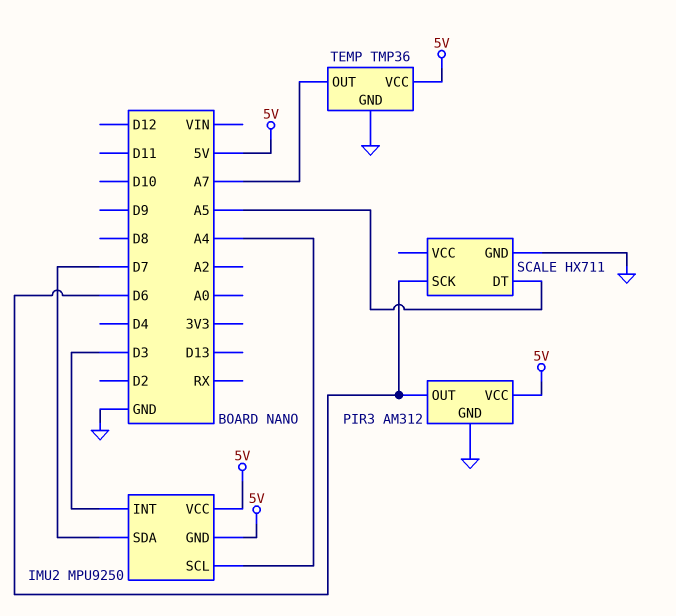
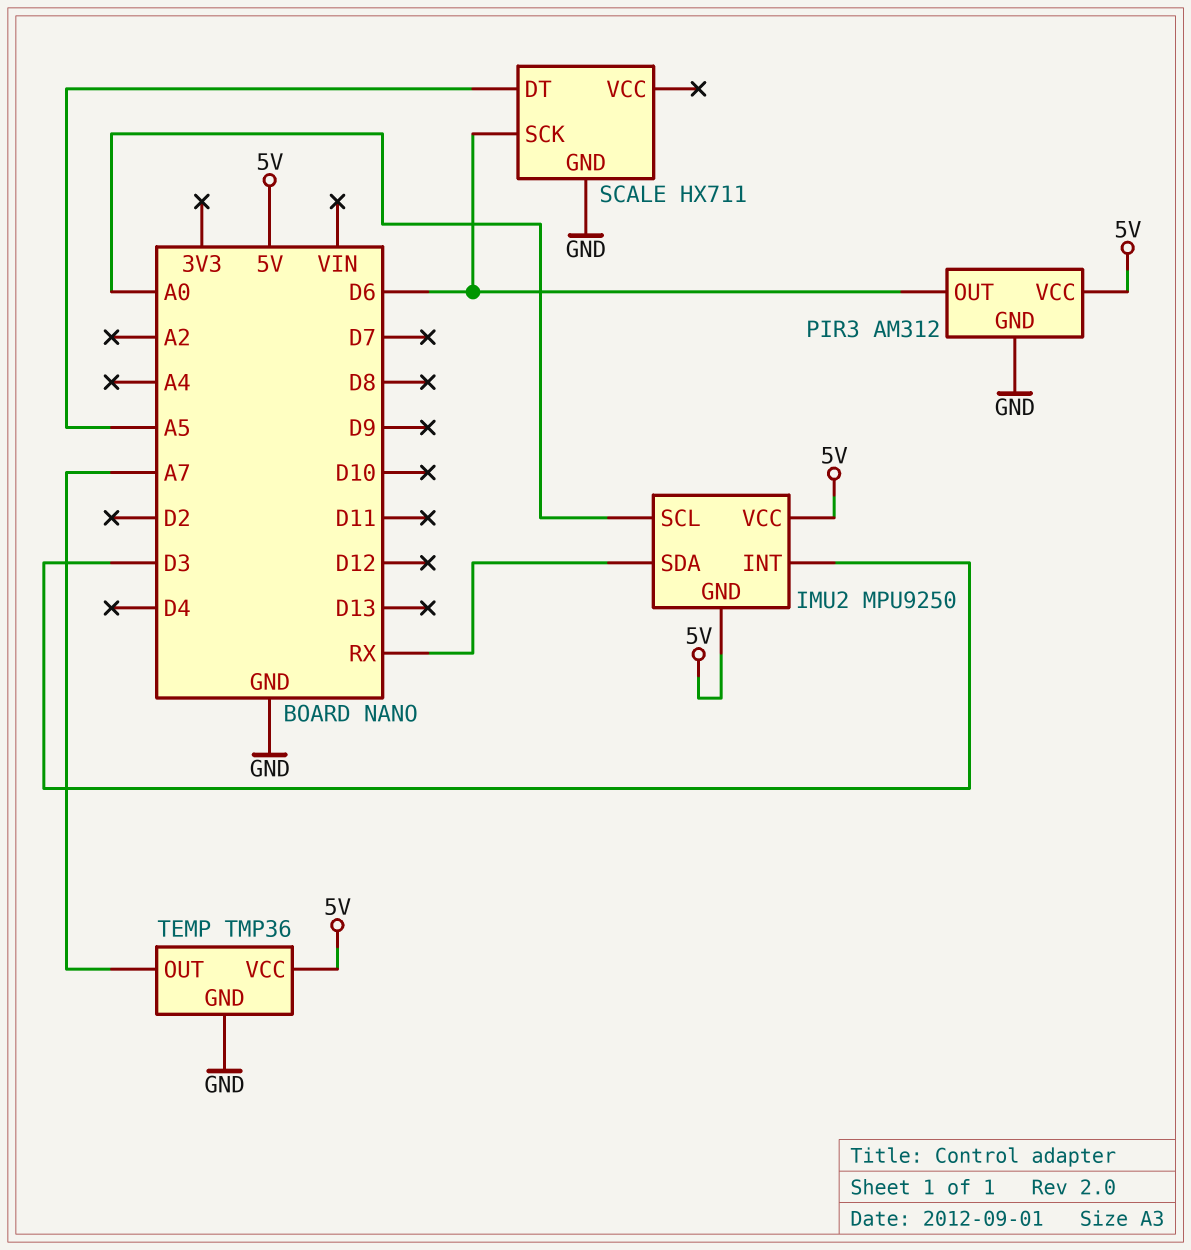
IMU2 pin SCL: A4 -> A0
IMU2 pin SDA: D7 -> RX

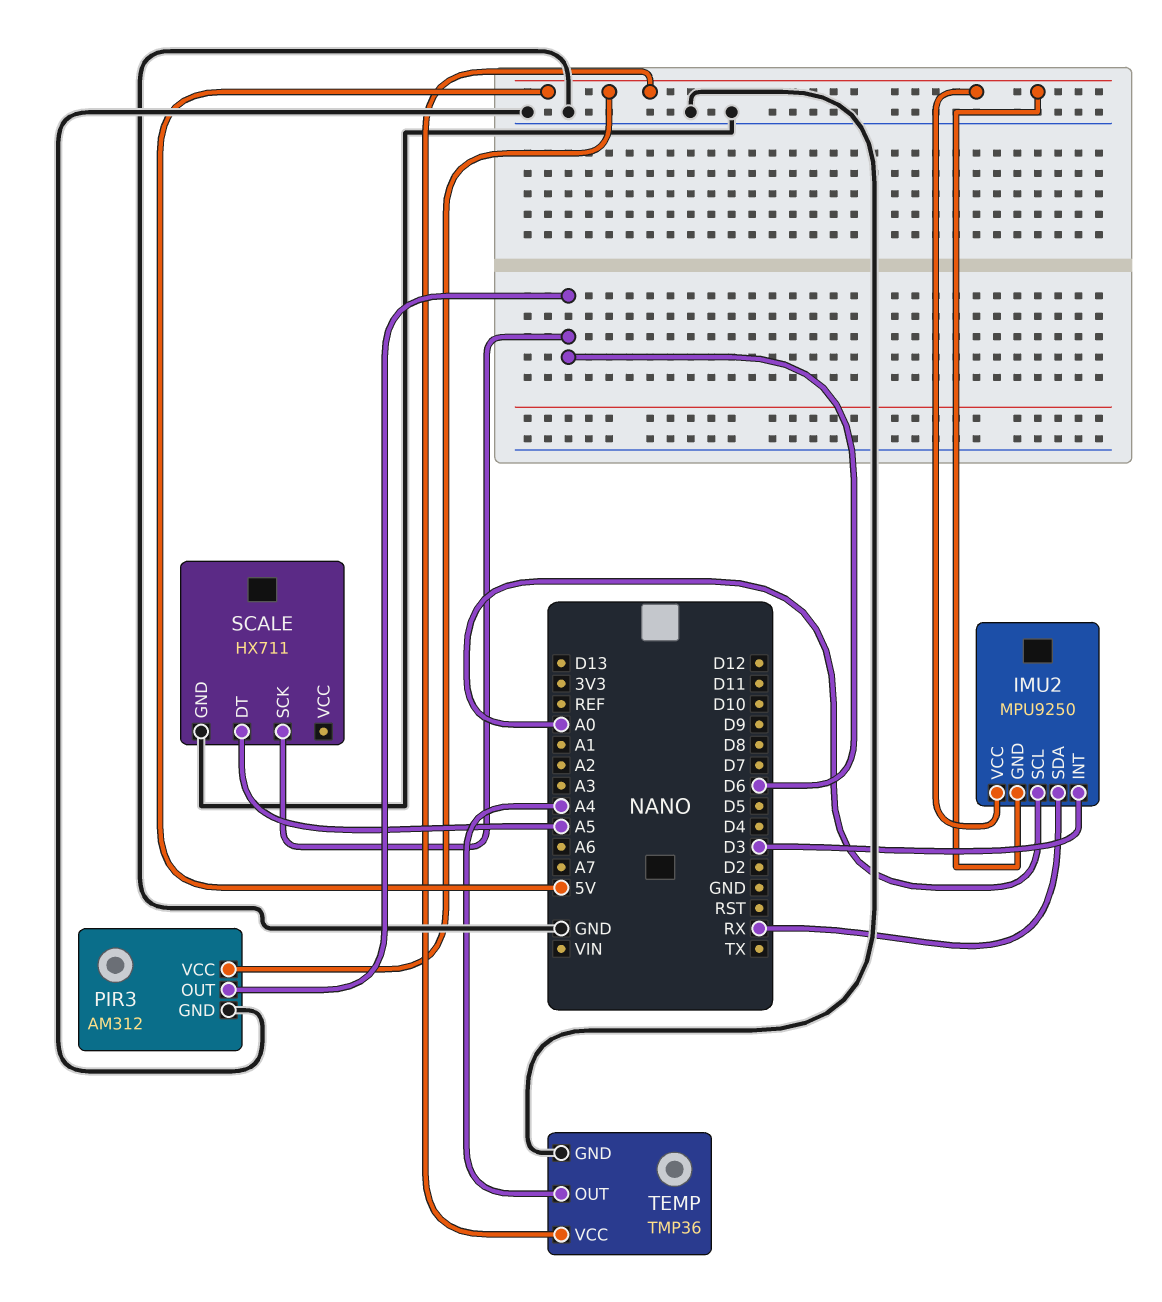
TEMP pin OUT: A7 -> A4

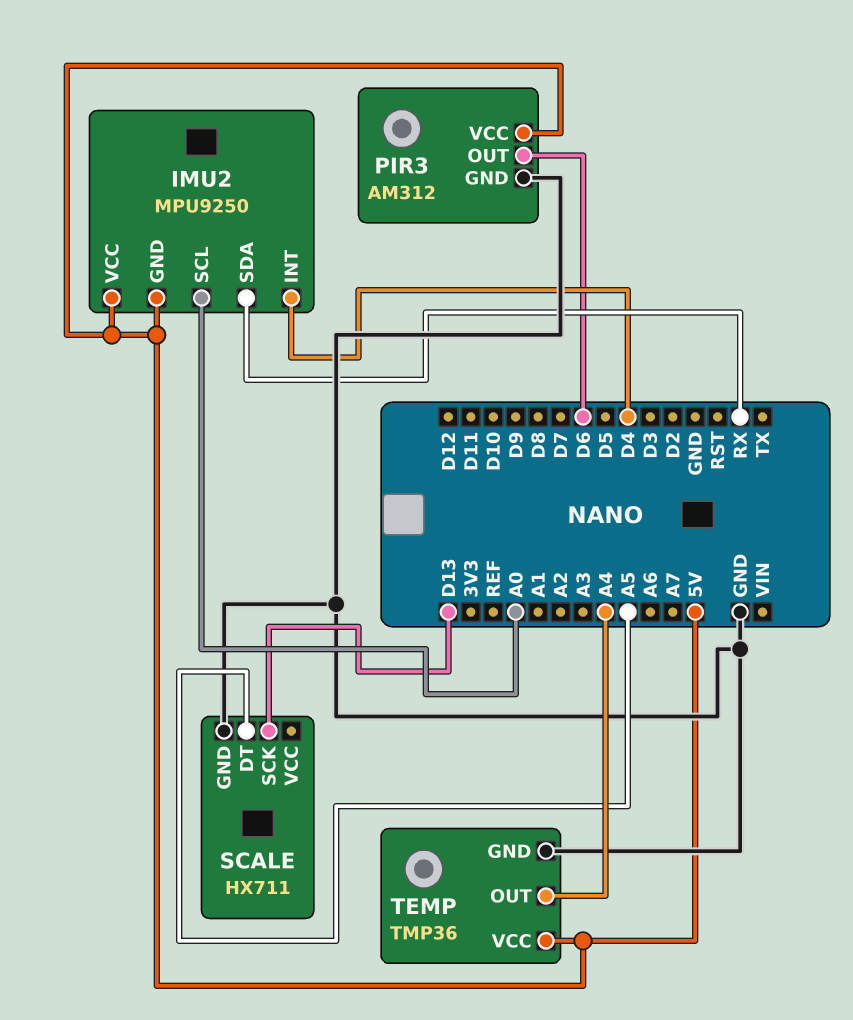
IMU2 pin INT: D3 -> D4
SCALE pin SCK: D6 -> D13

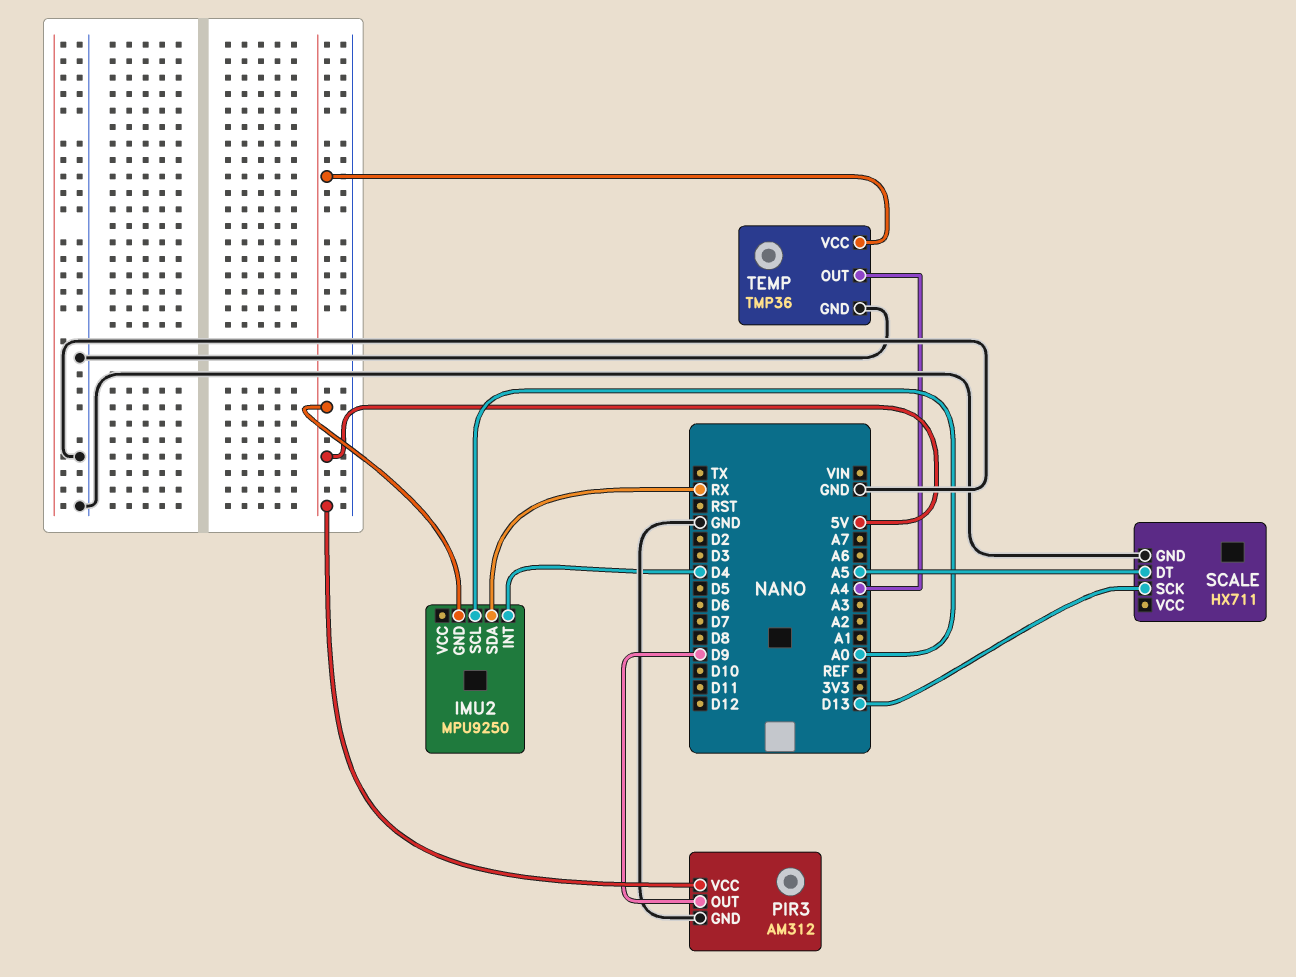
IMU2 pin VCC: 5V -> none
PIR3 pin OUT: D6 -> D9

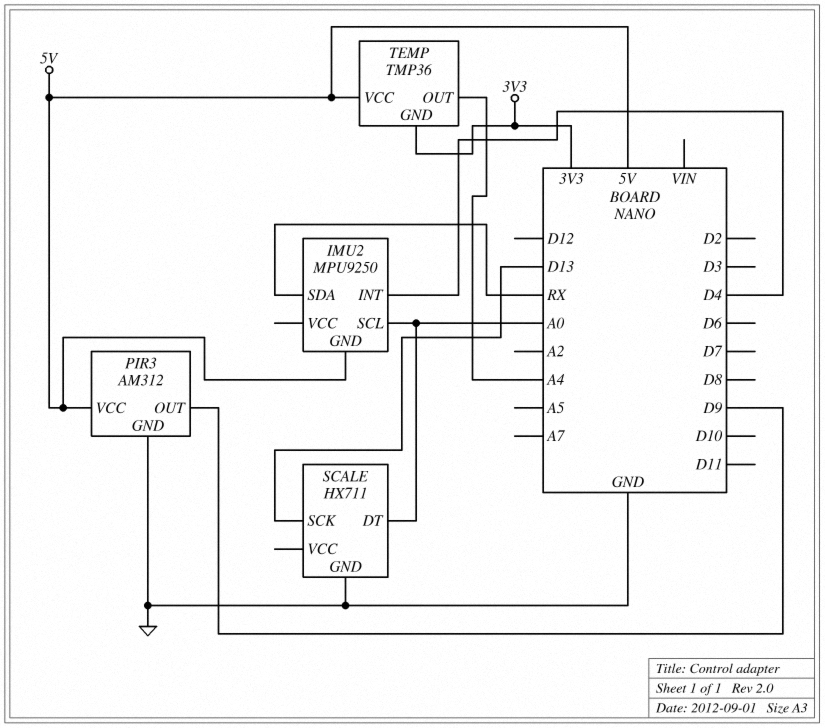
SCALE pin DT: A5 -> A0
TEMP pin GND: GND -> 3V3

